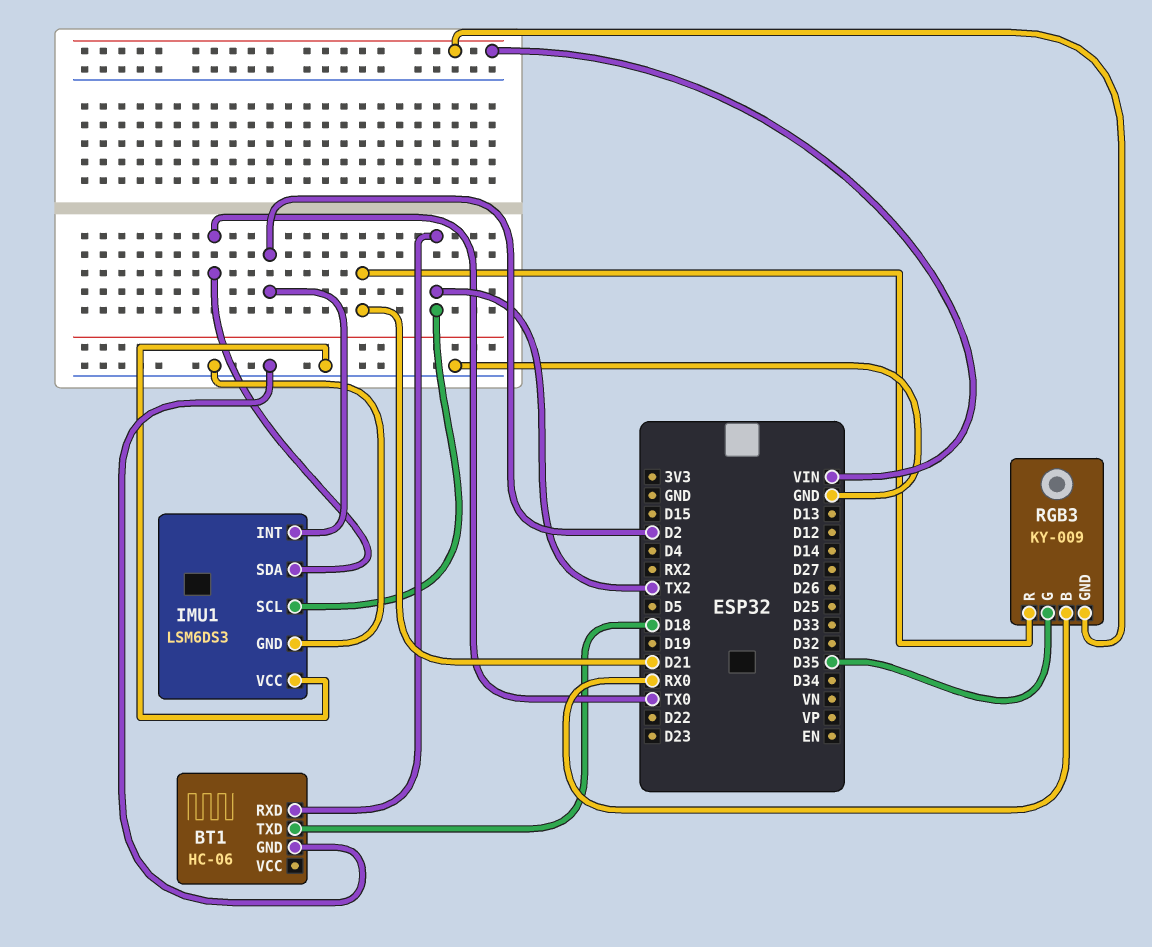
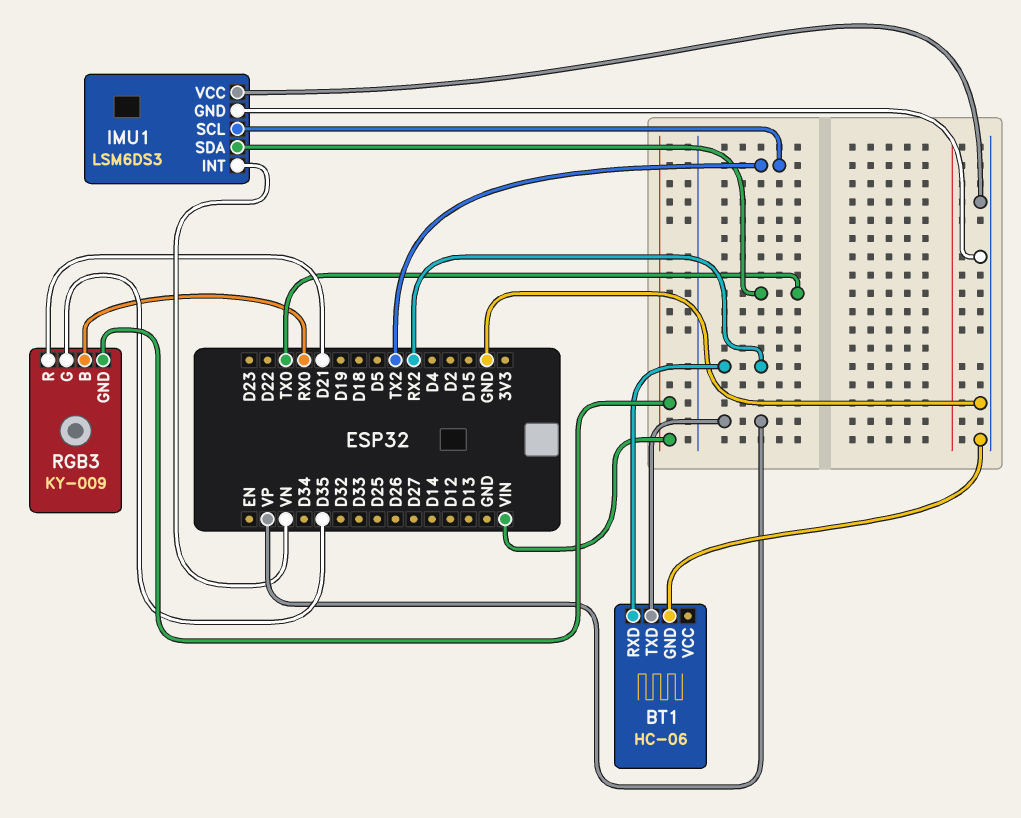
BT1 pin RXD: TX2 -> RX2
BT1 pin TXD: D18 -> VP
IMU1 pin INT: D2 -> VN

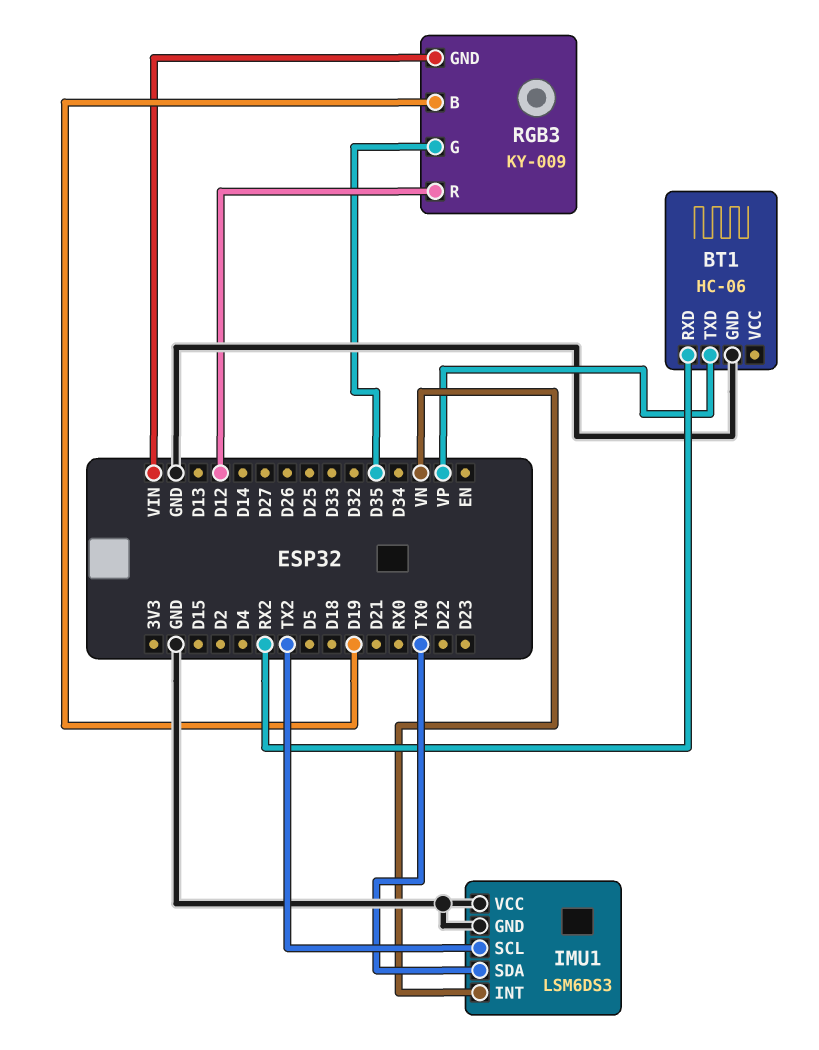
RGB3 pin B: RX0 -> D19
RGB3 pin R: D21 -> D12

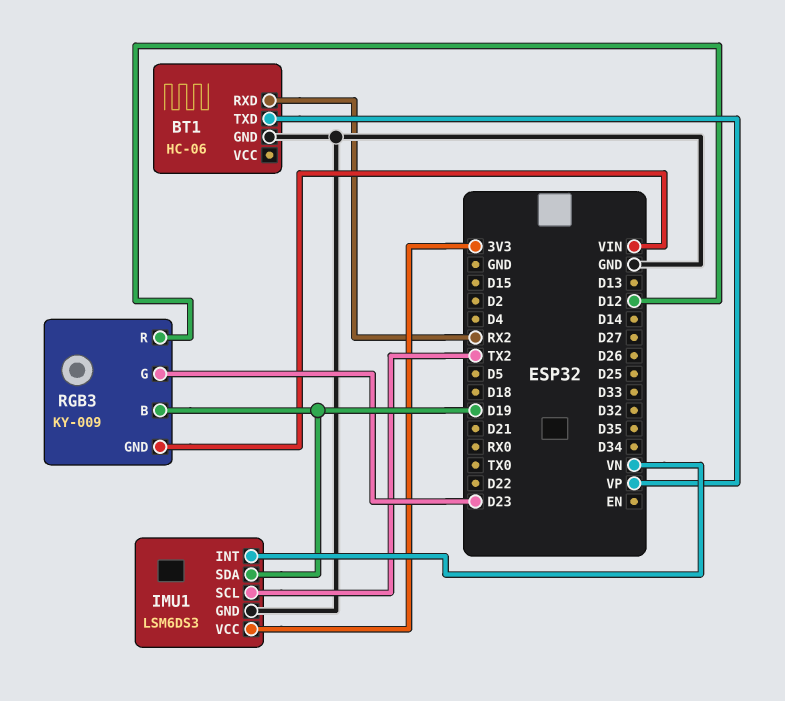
IMU1 pin SDA: TX0 -> D19
IMU1 pin VCC: GND -> 3V3
RGB3 pin G: D35 -> D23

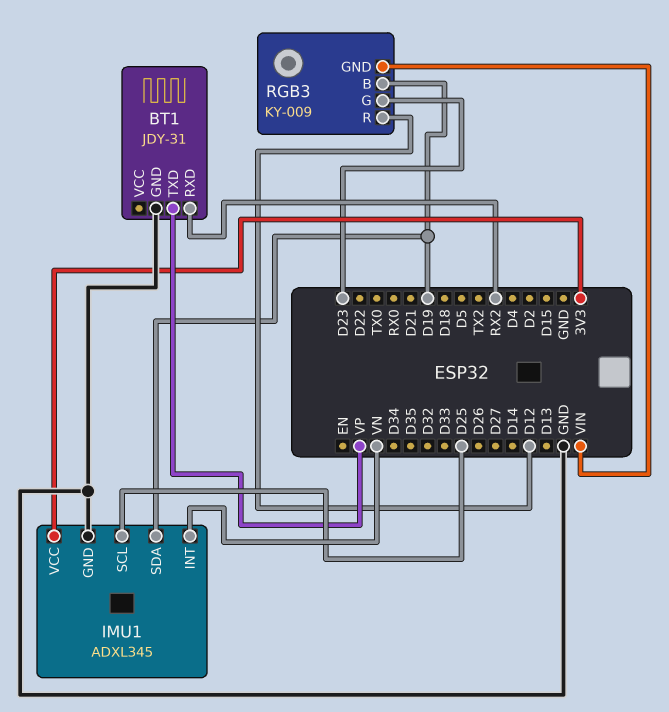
BT1: HC-06 -> JDY-31
IMU1: LSM6DS3 -> ADXL345
IMU1 pin SCL: TX2 -> D25

